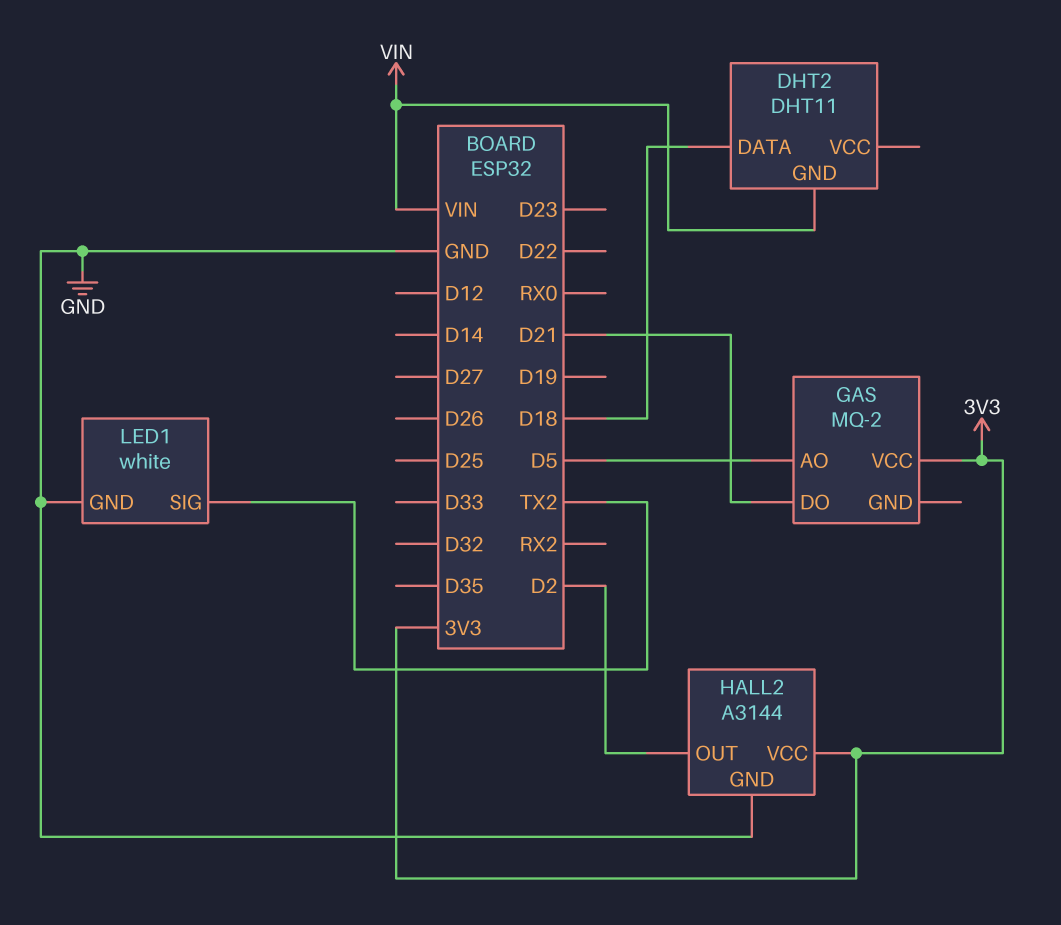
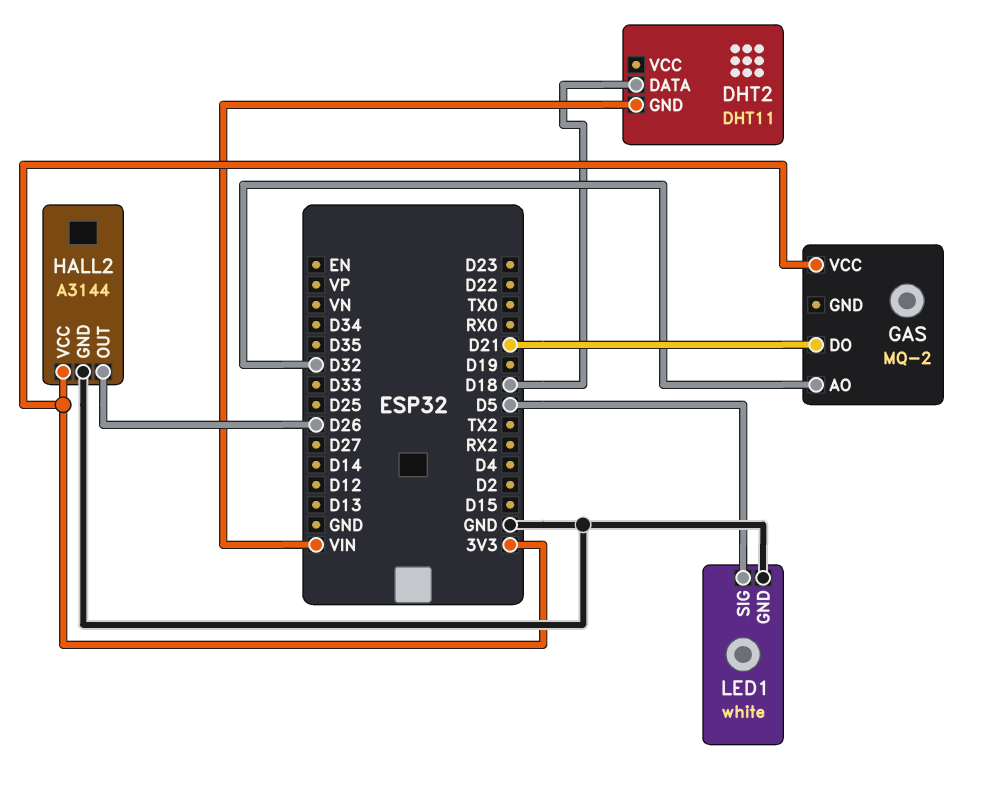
GAS pin AO: D5 -> D32
HALL2 pin OUT: D2 -> D26
LED1 pin SIG: TX2 -> D5

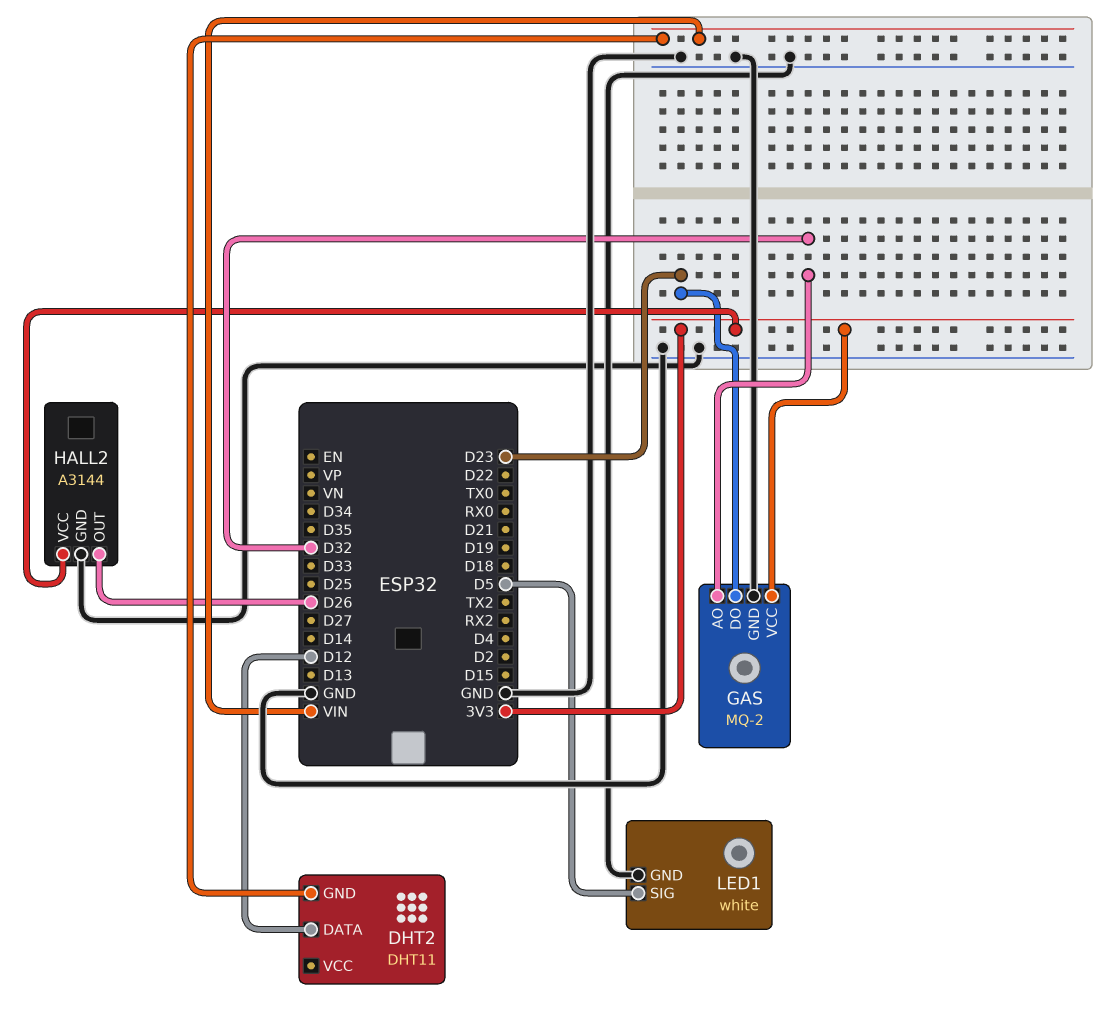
DHT2 pin DATA: D18 -> D12
GAS pin DO: D21 -> D23
GAS pin GND: none -> GND

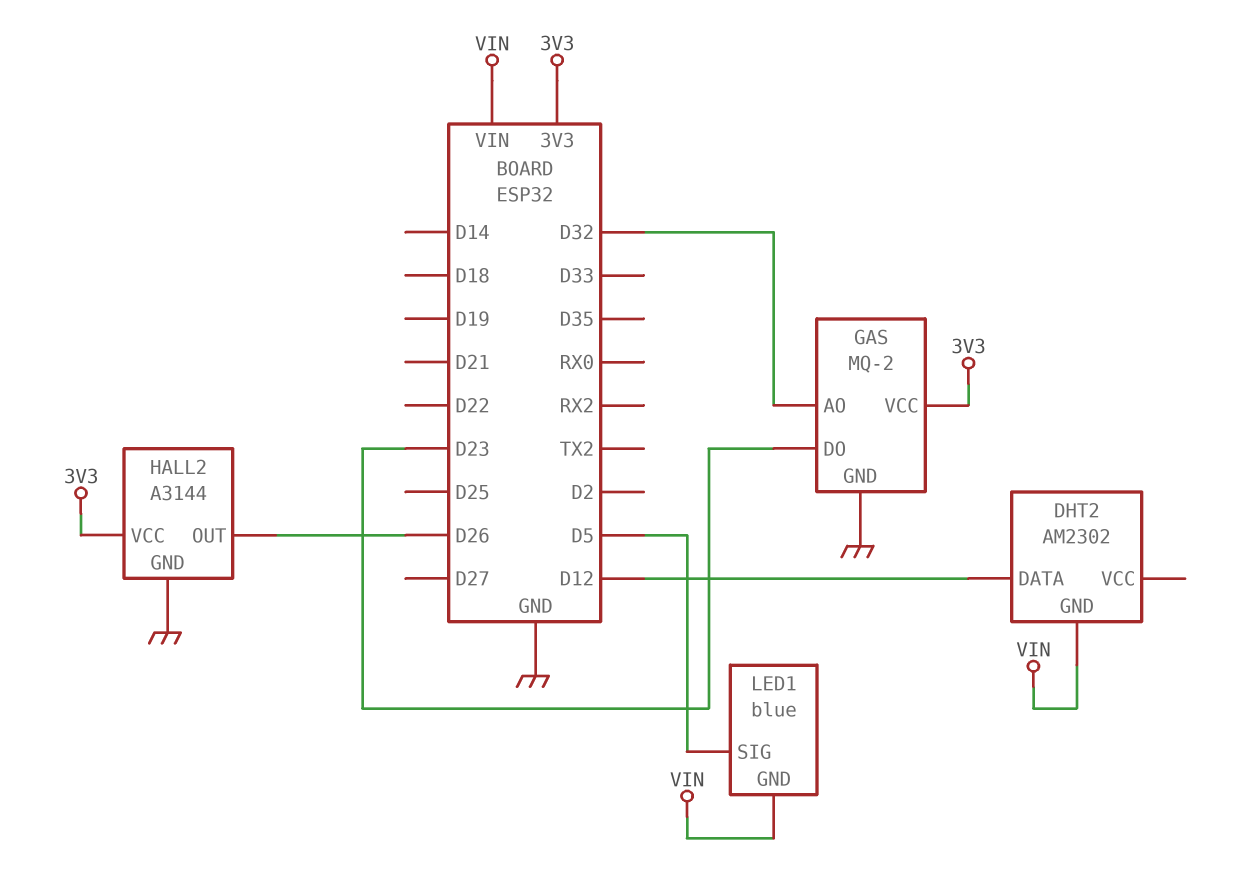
DHT2: DHT11 -> AM2302
LED1: white -> blue
LED1 pin GND: GND -> VIN

